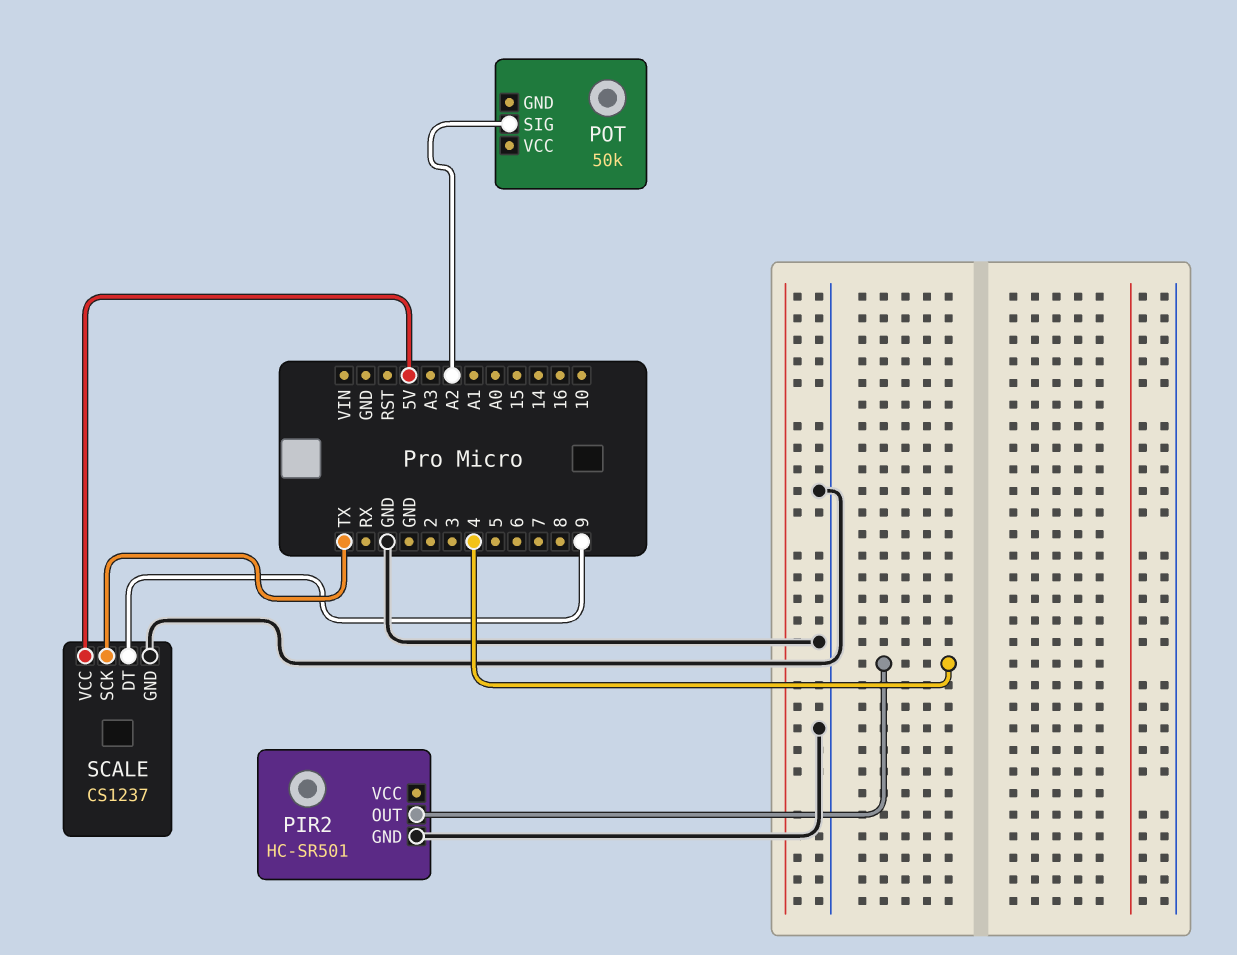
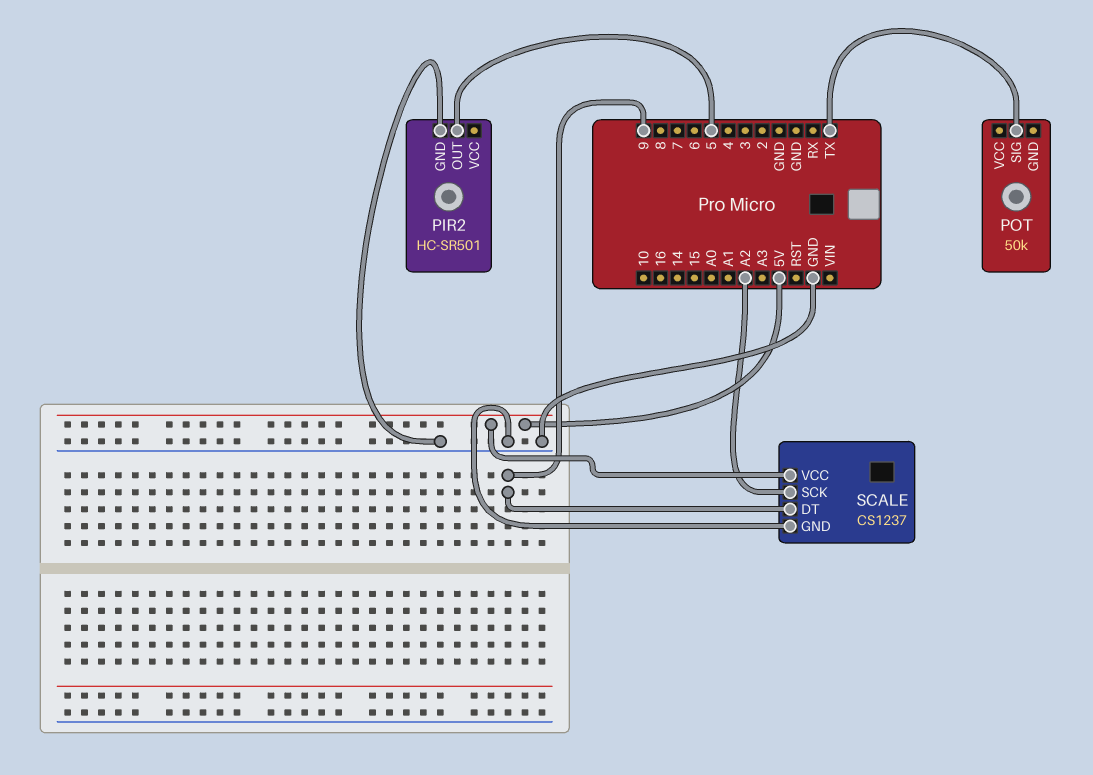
PIR2 pin OUT: 4 -> 5
POT pin SIG: A2 -> TX
SCALE pin SCK: TX -> A2

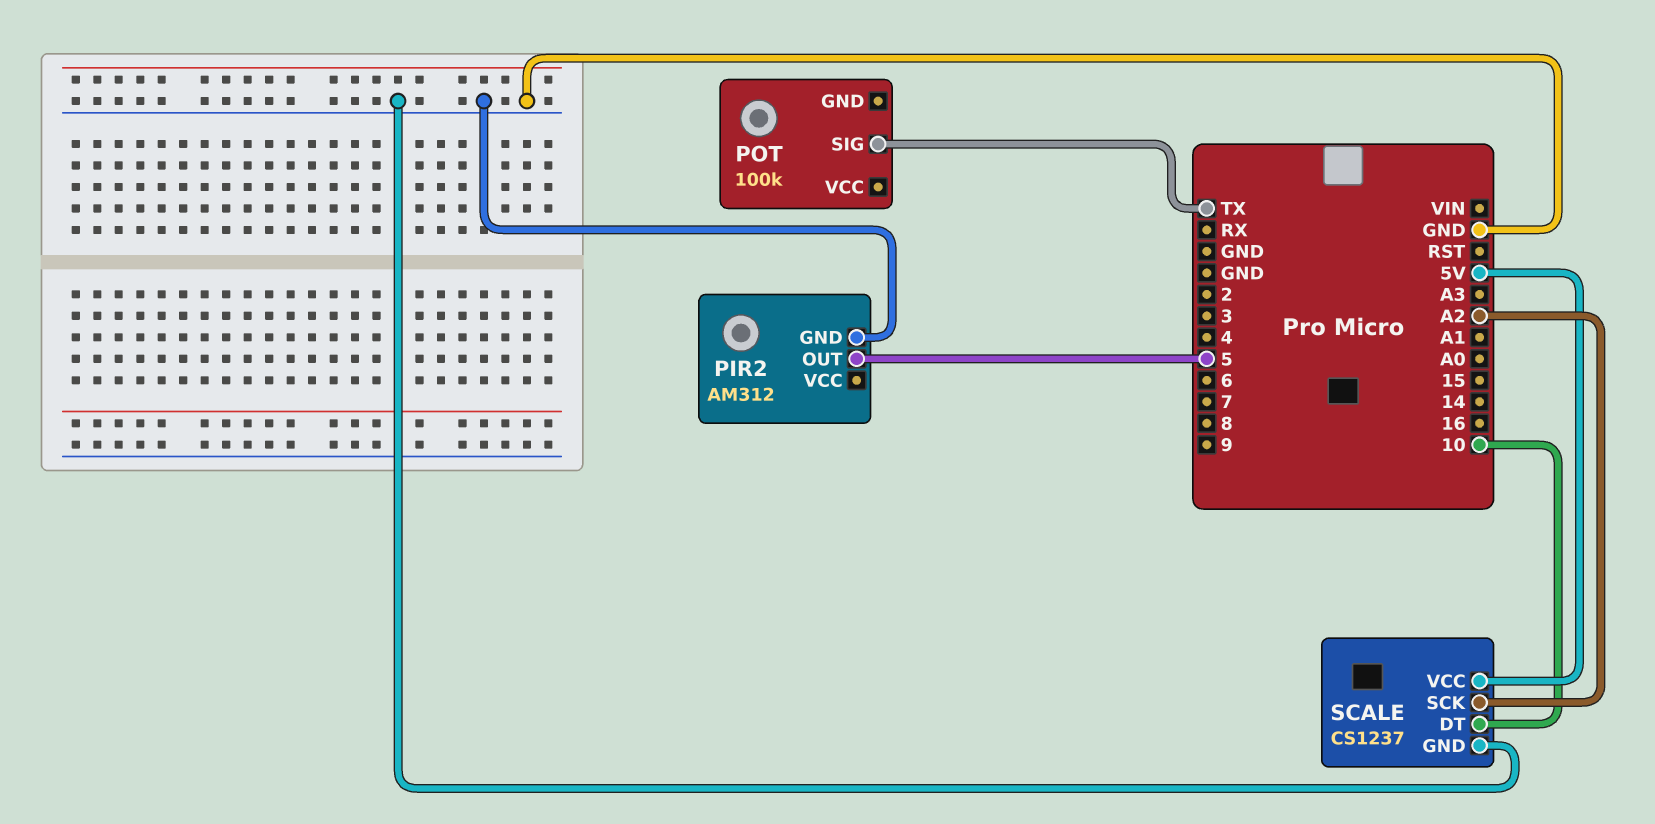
PIR2: HC-SR501 -> AM312
POT: 50k -> 100k
SCALE pin DT: 9 -> 10

